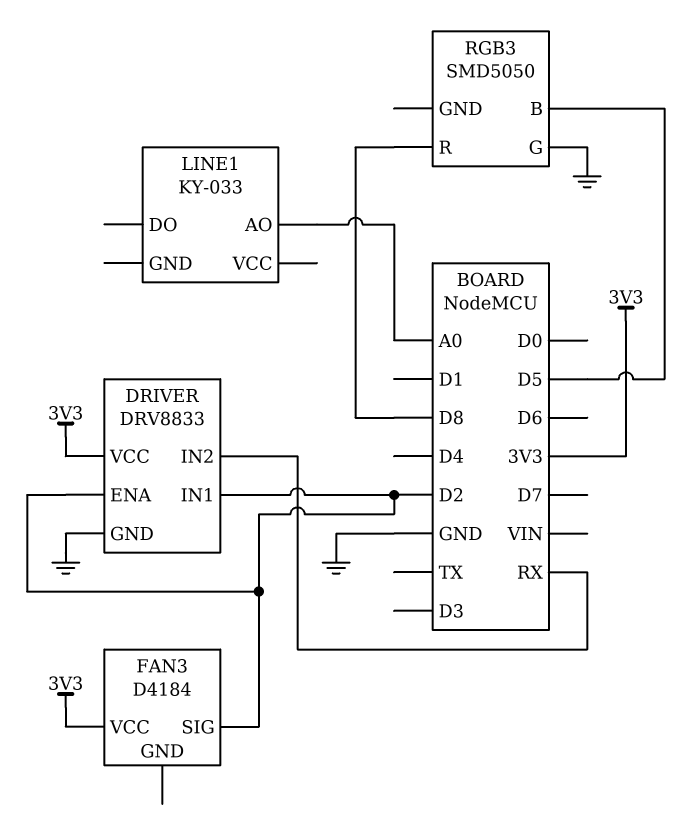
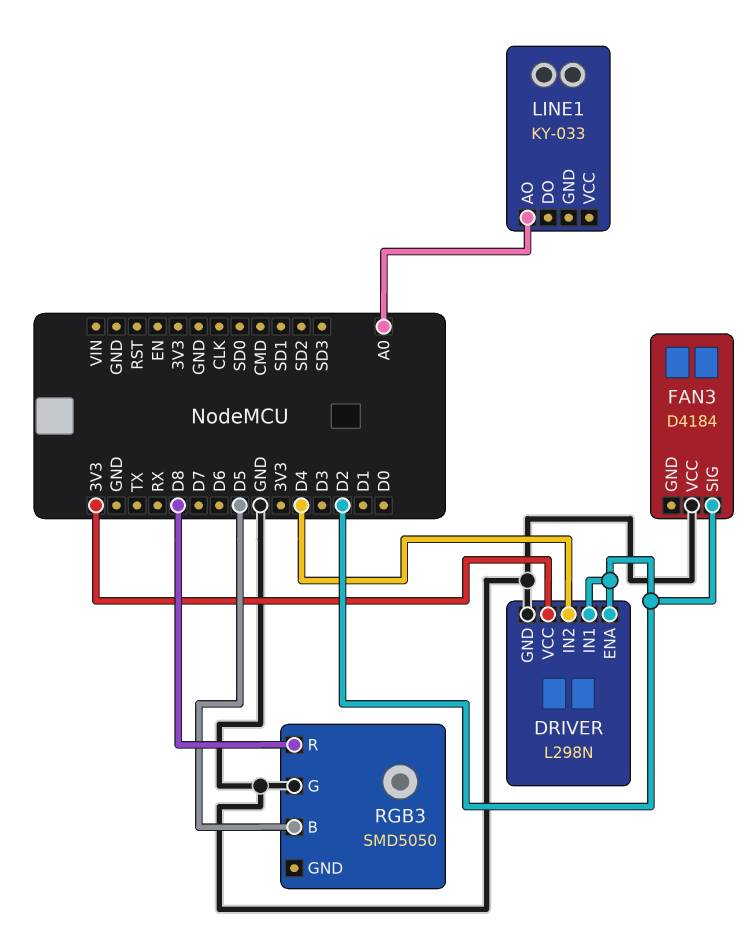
DRIVER: DRV8833 -> L298N
DRIVER pin IN2: RX -> D4
FAN3 pin VCC: 3V3 -> GND

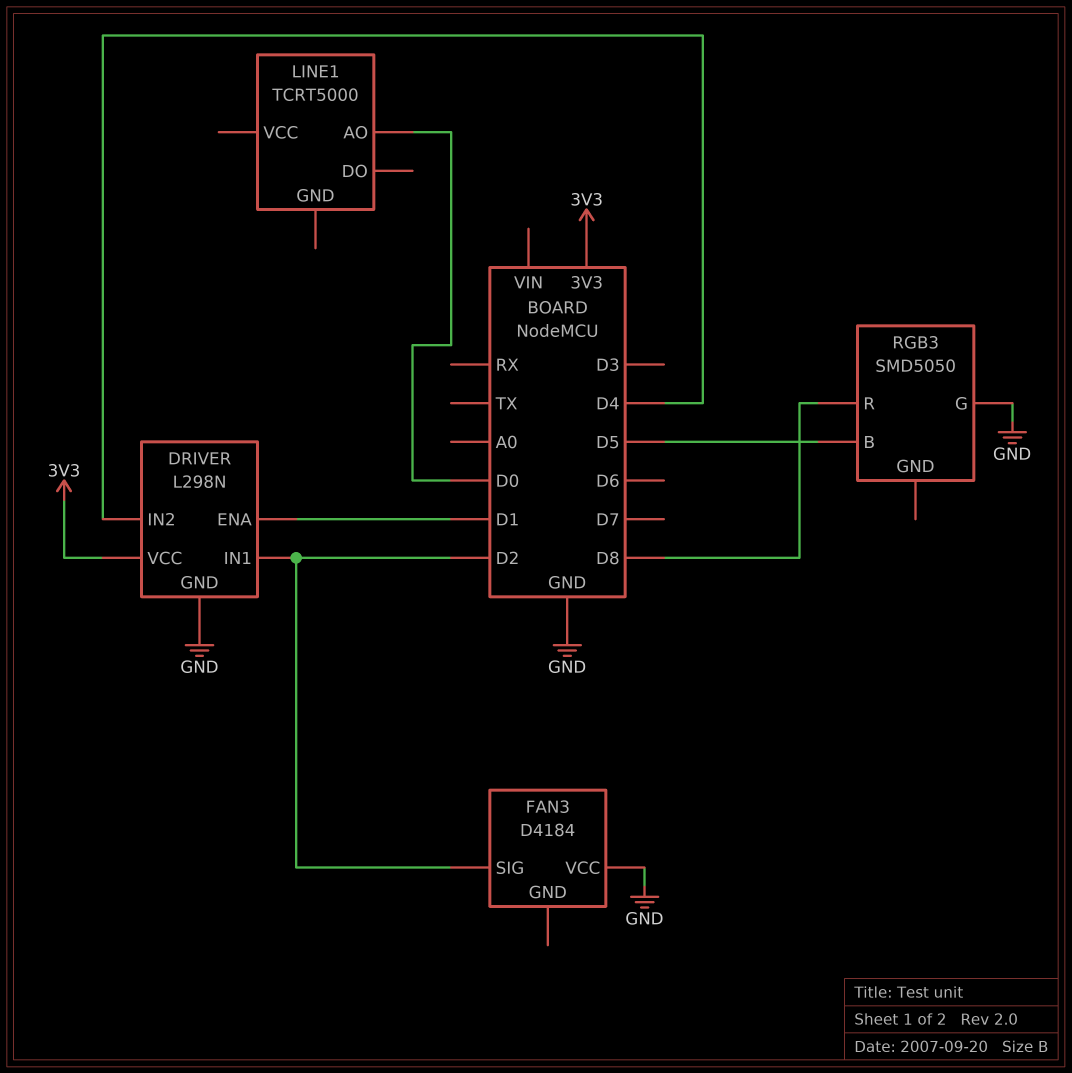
DRIVER pin ENA: D2 -> D1
LINE1: KY-033 -> TCRT5000
LINE1 pin AO: A0 -> D0

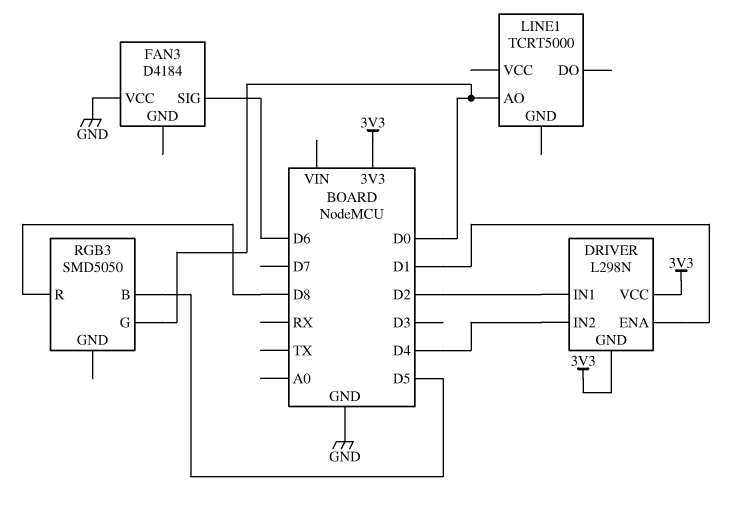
DRIVER pin GND: GND -> 3V3
FAN3 pin SIG: D2 -> D6
RGB3 pin G: GND -> D0

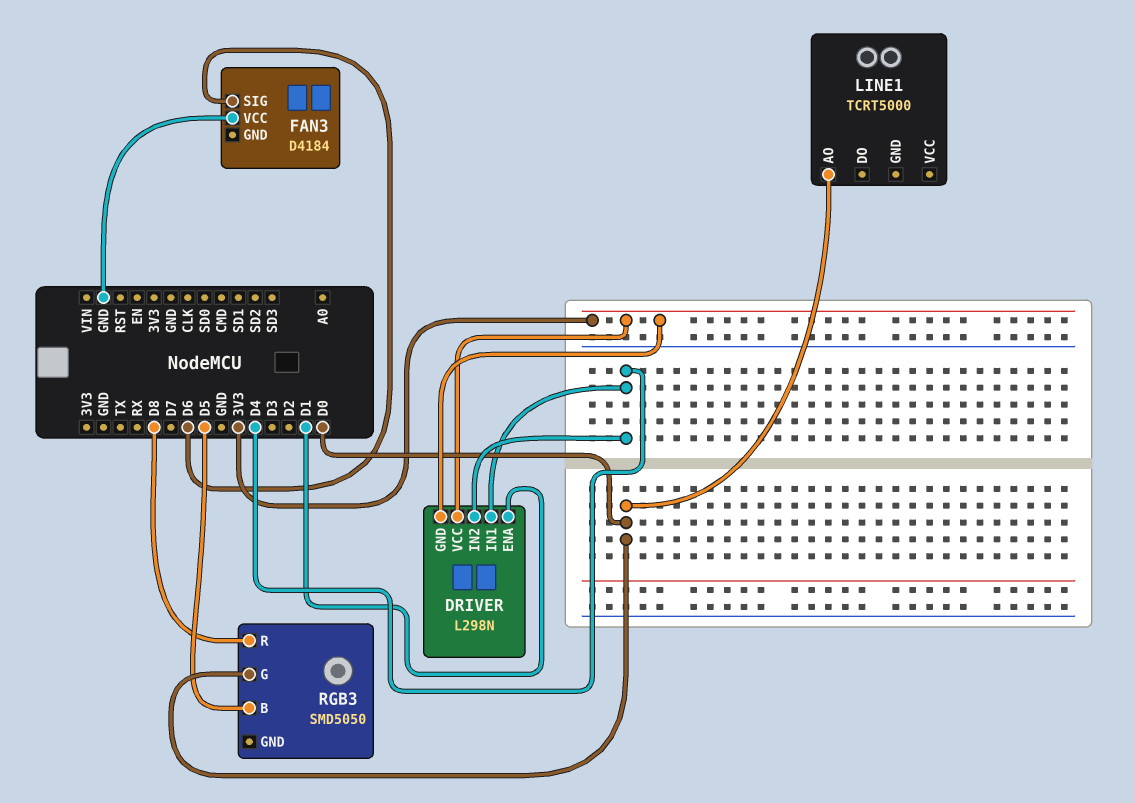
DRIVER pin IN1: D2 -> D4

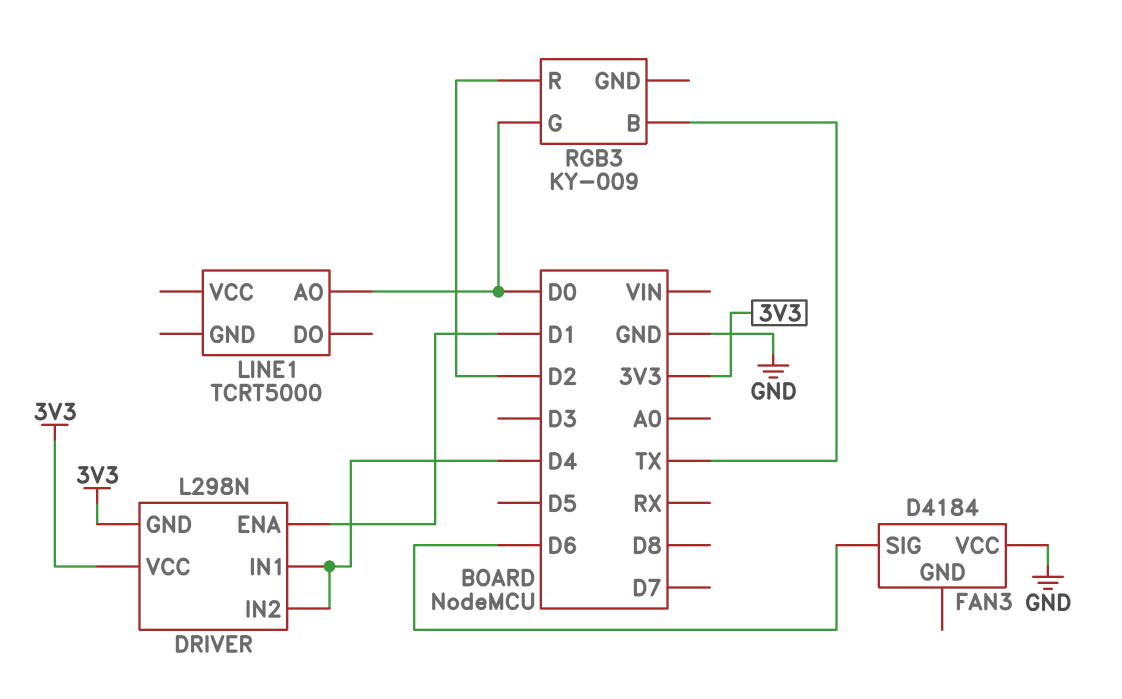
RGB3: SMD5050 -> KY-009
RGB3 pin B: D5 -> TX
RGB3 pin R: D8 -> D2

